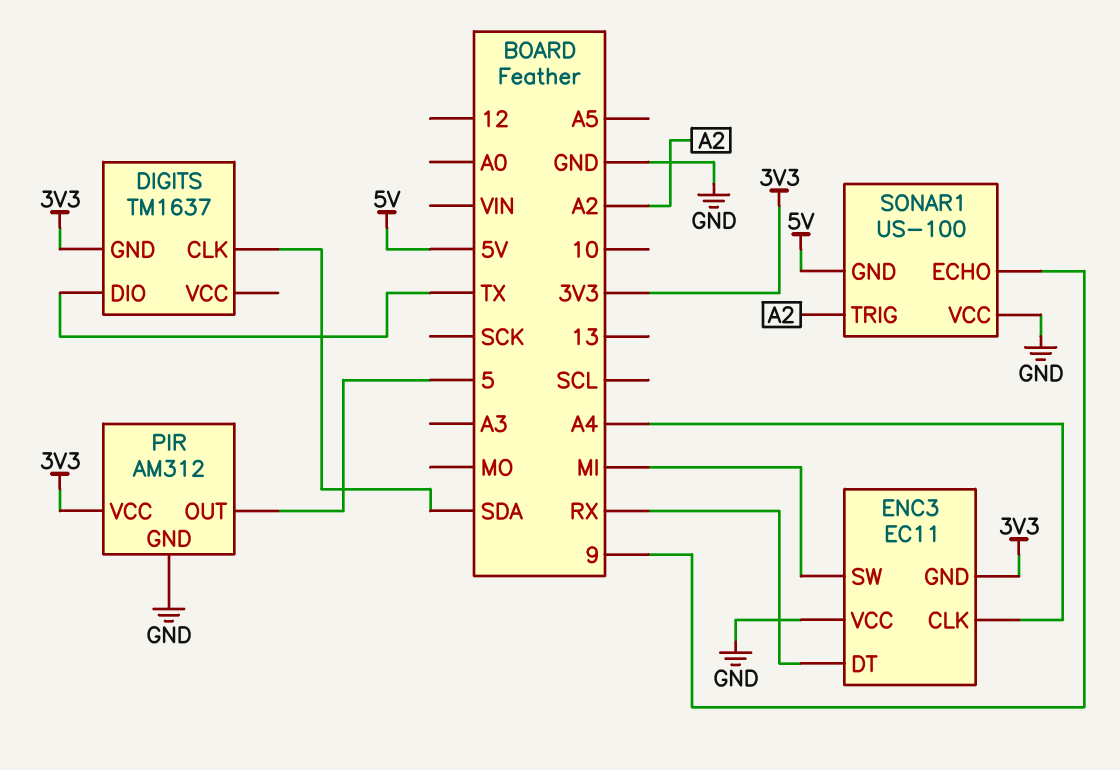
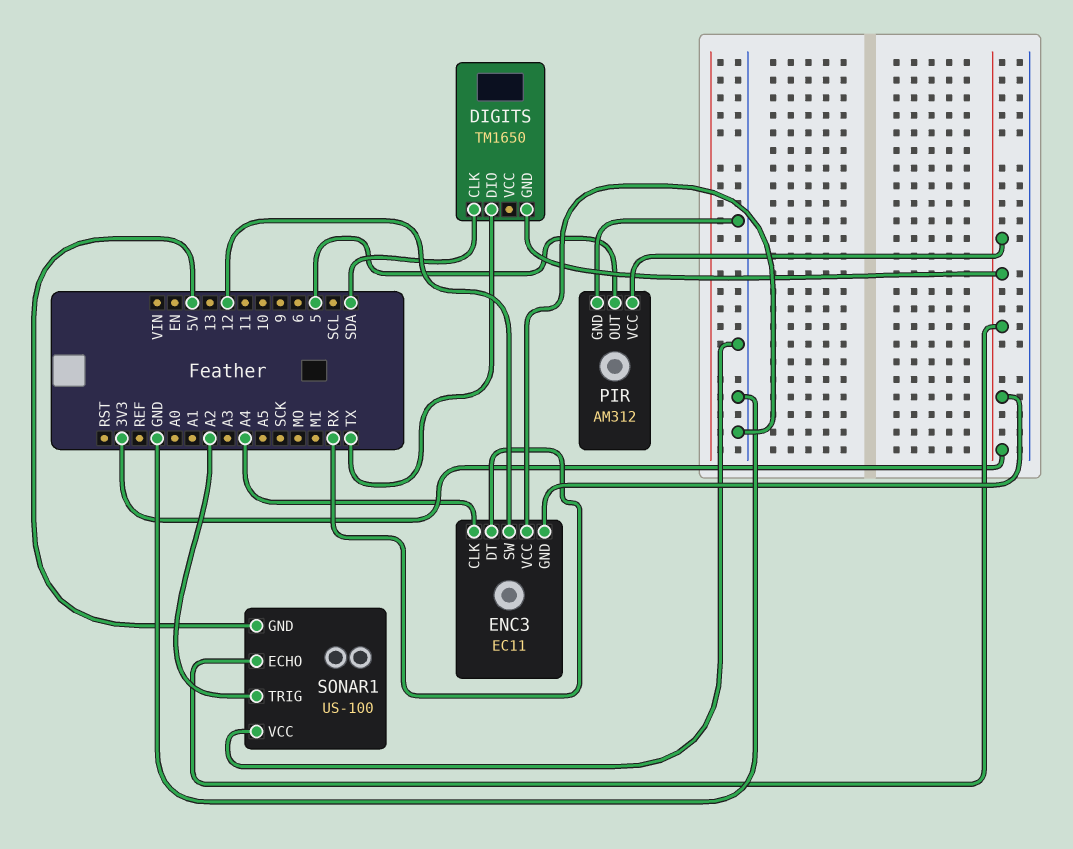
DIGITS: TM1637 -> TM1650
ENC3 pin SW: MI -> 12
SONAR1 pin ECHO: 9 -> 3V3

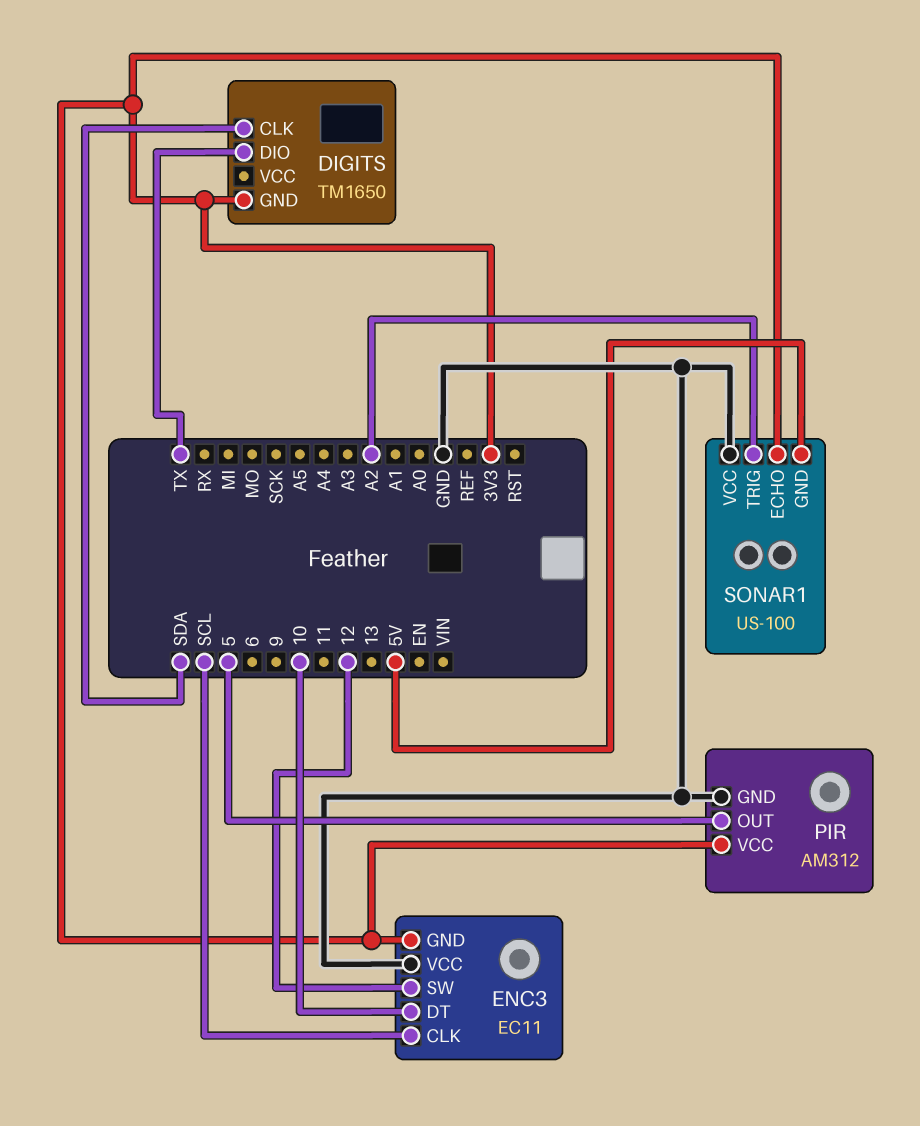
ENC3 pin CLK: A4 -> SCL
ENC3 pin DT: RX -> 10

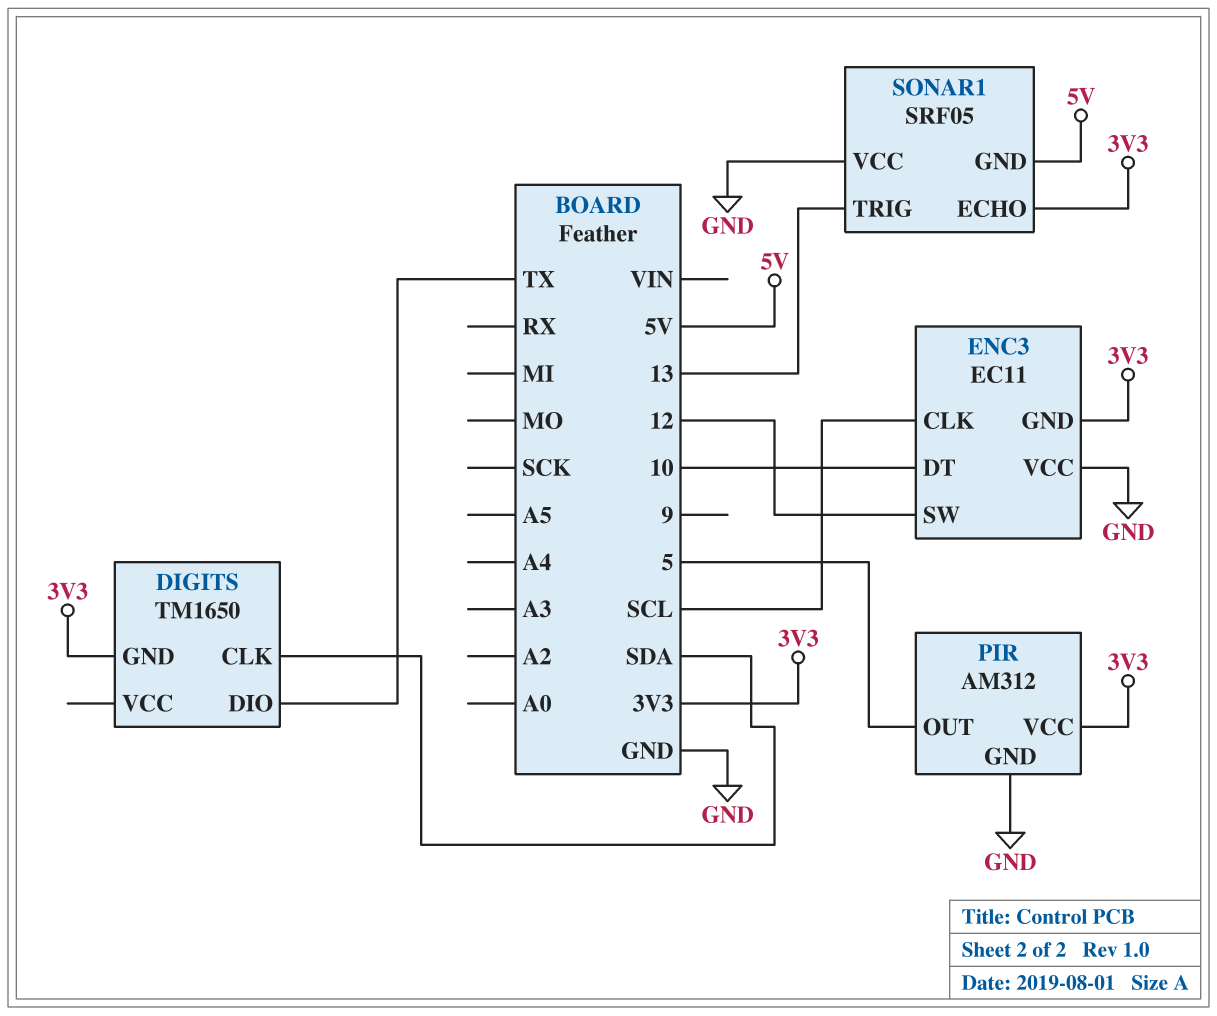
SONAR1: US-100 -> SRF05
SONAR1 pin TRIG: A2 -> 13

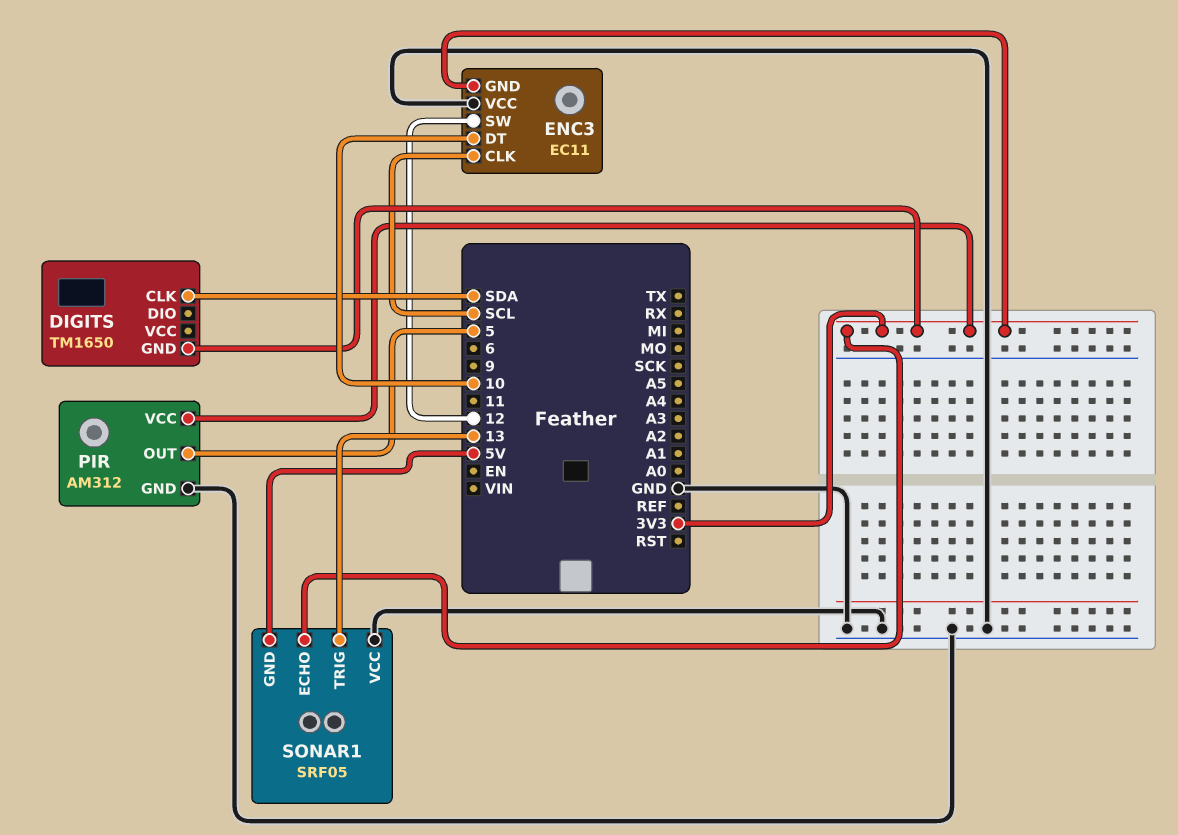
DIGITS pin DIO: TX -> none

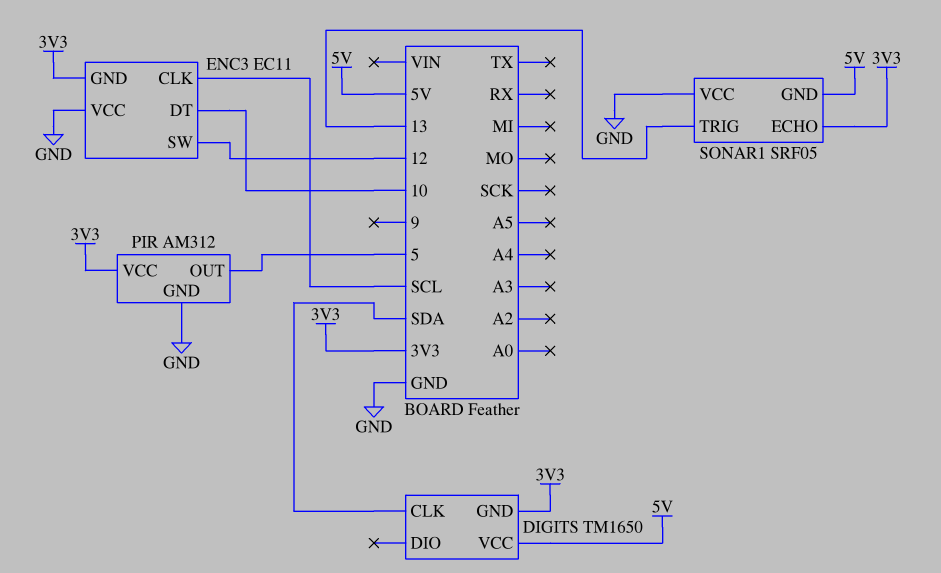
DIGITS pin VCC: none -> 5V

